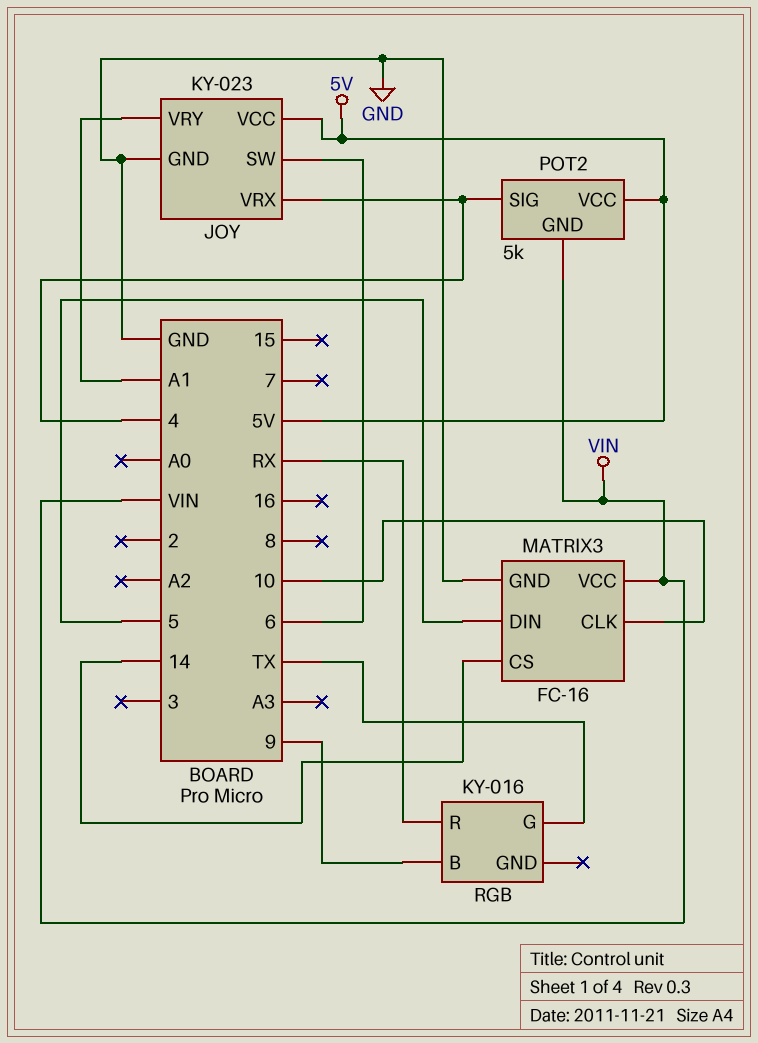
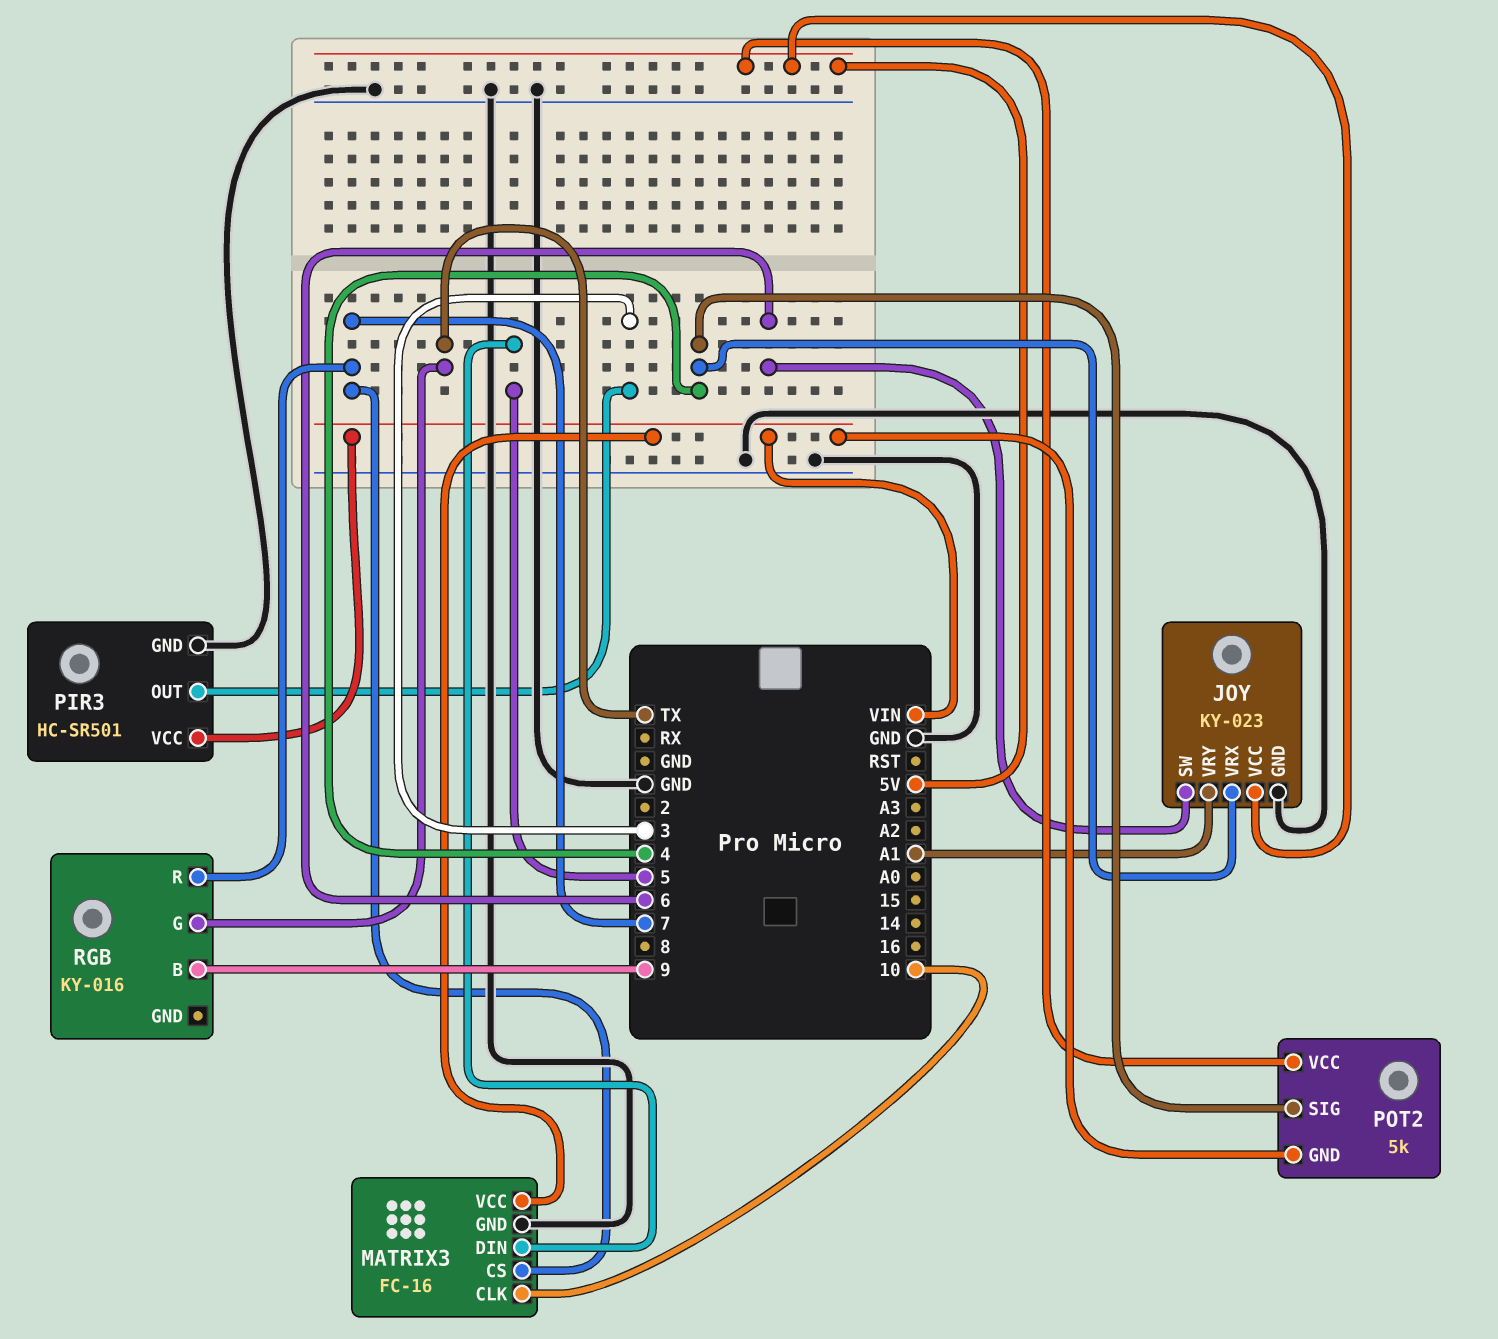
MATRIX3 pin CS: 14 -> 7
PIR3: none -> HC-SR501
PIR3 pin GND: none -> GND
PIR3 pin OUT: none -> 3
PIR3 pin VCC: none -> VIN
RGB pin R: RX -> 7

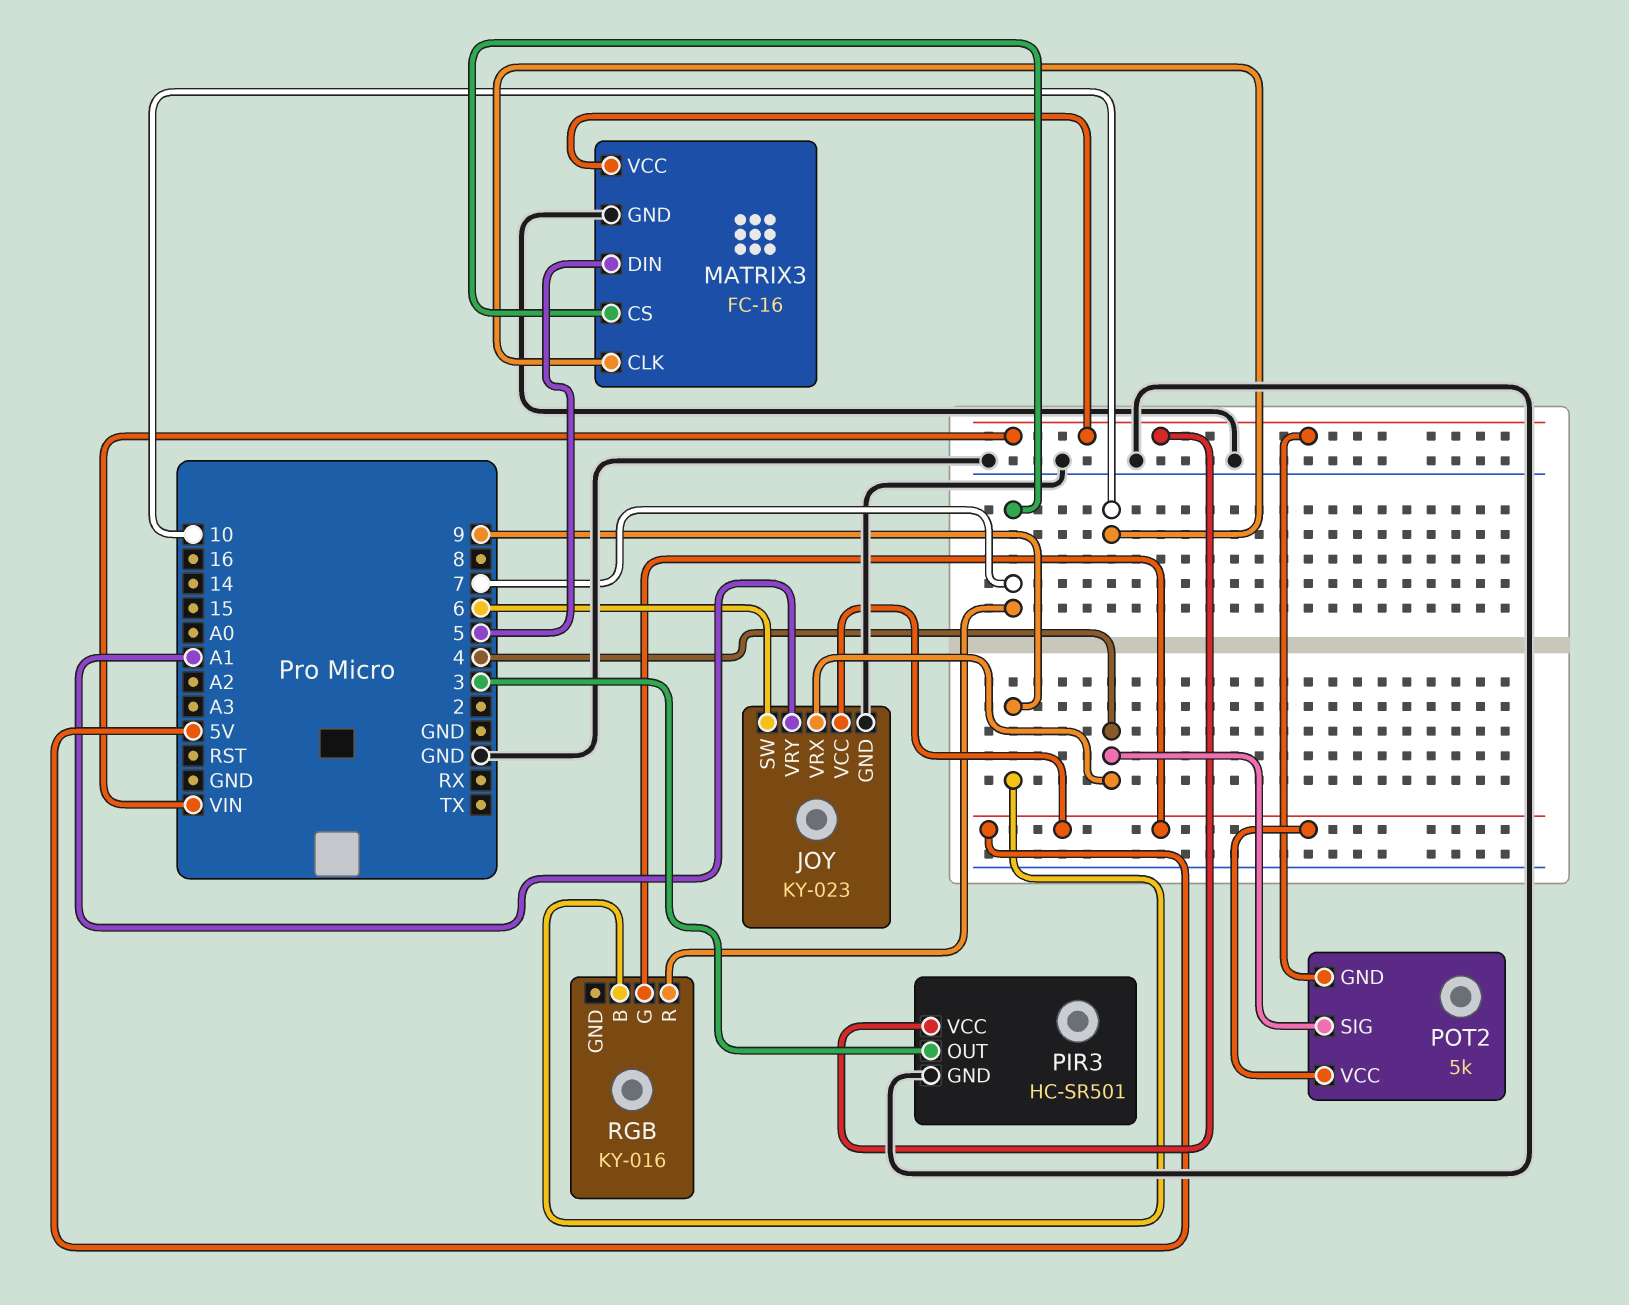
RGB pin G: TX -> 5V

